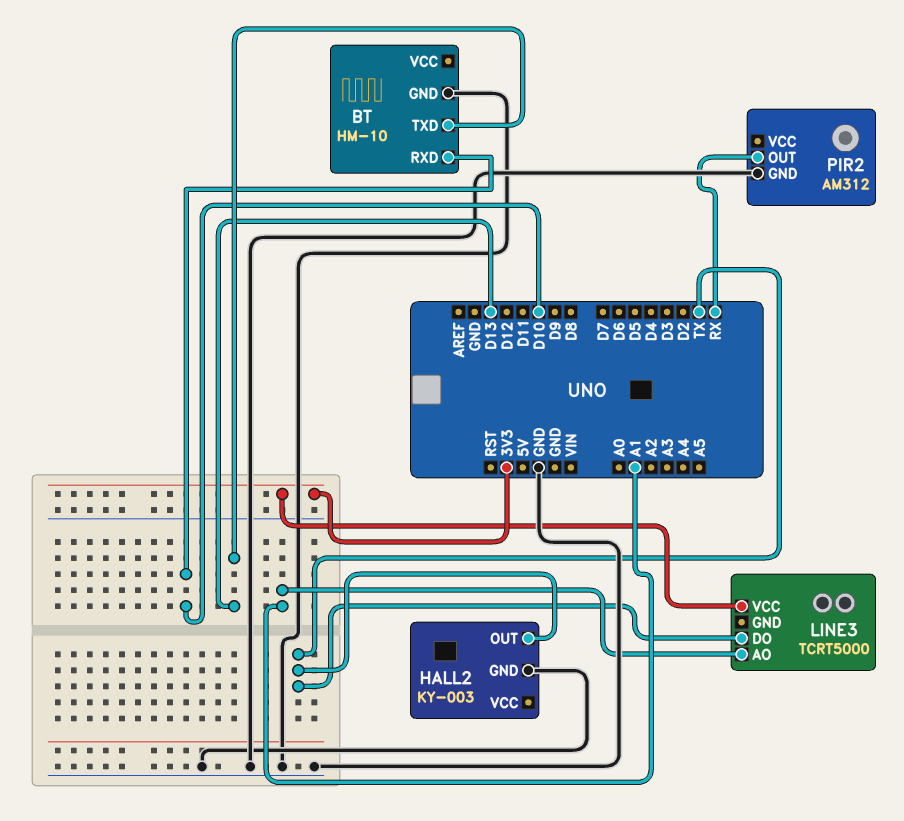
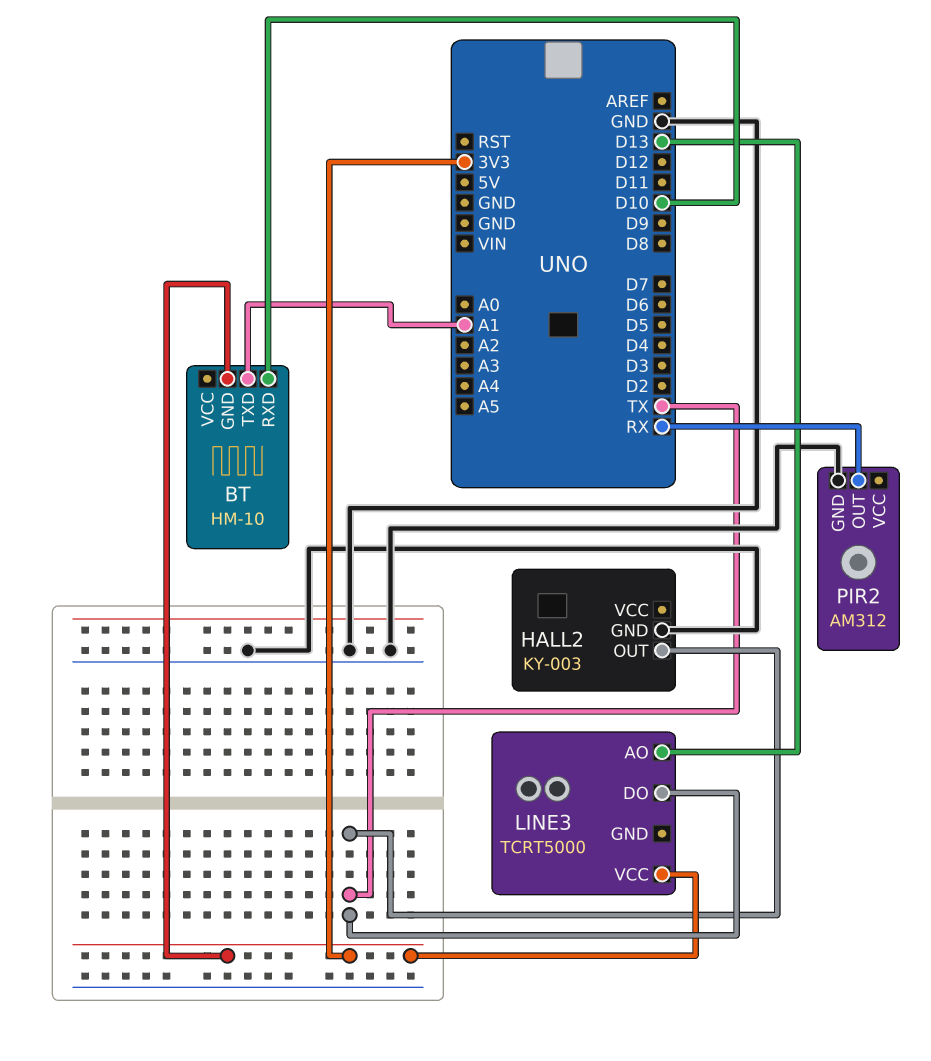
BT pin GND: GND -> 3V3
BT pin TXD: D13 -> A1
LINE3 pin AO: A1 -> D13

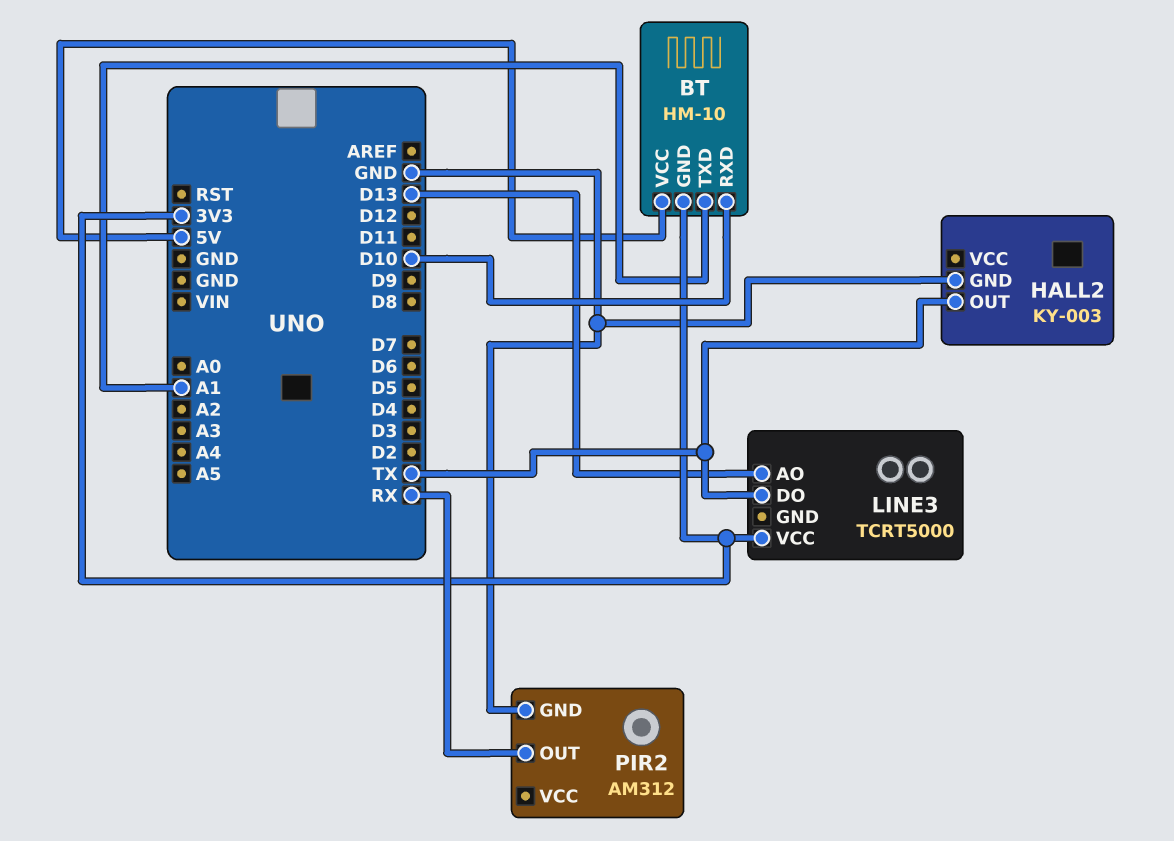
BT pin VCC: none -> 5V

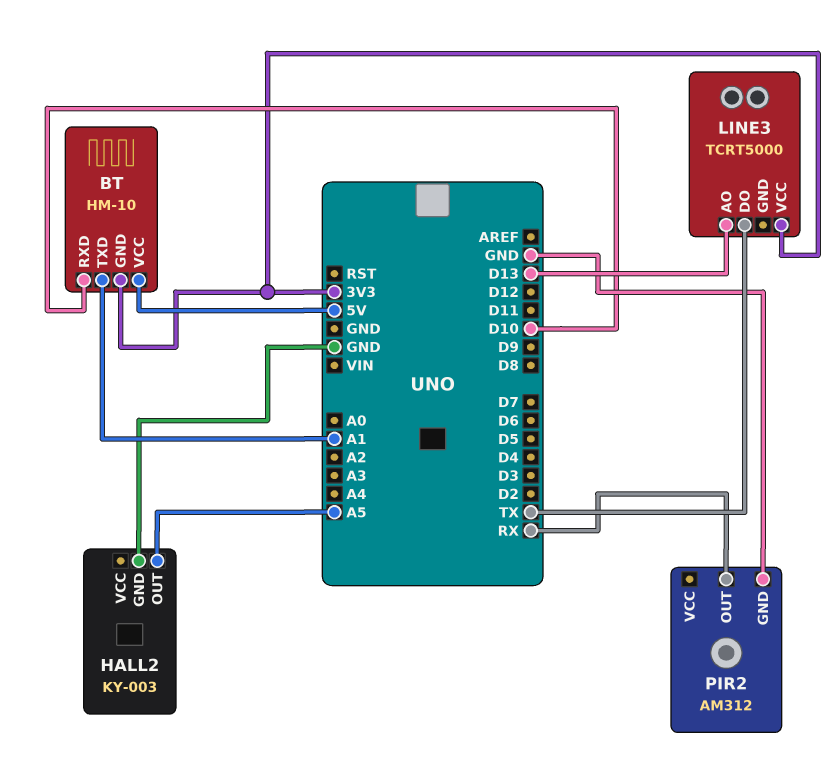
HALL2 pin OUT: TX -> A5

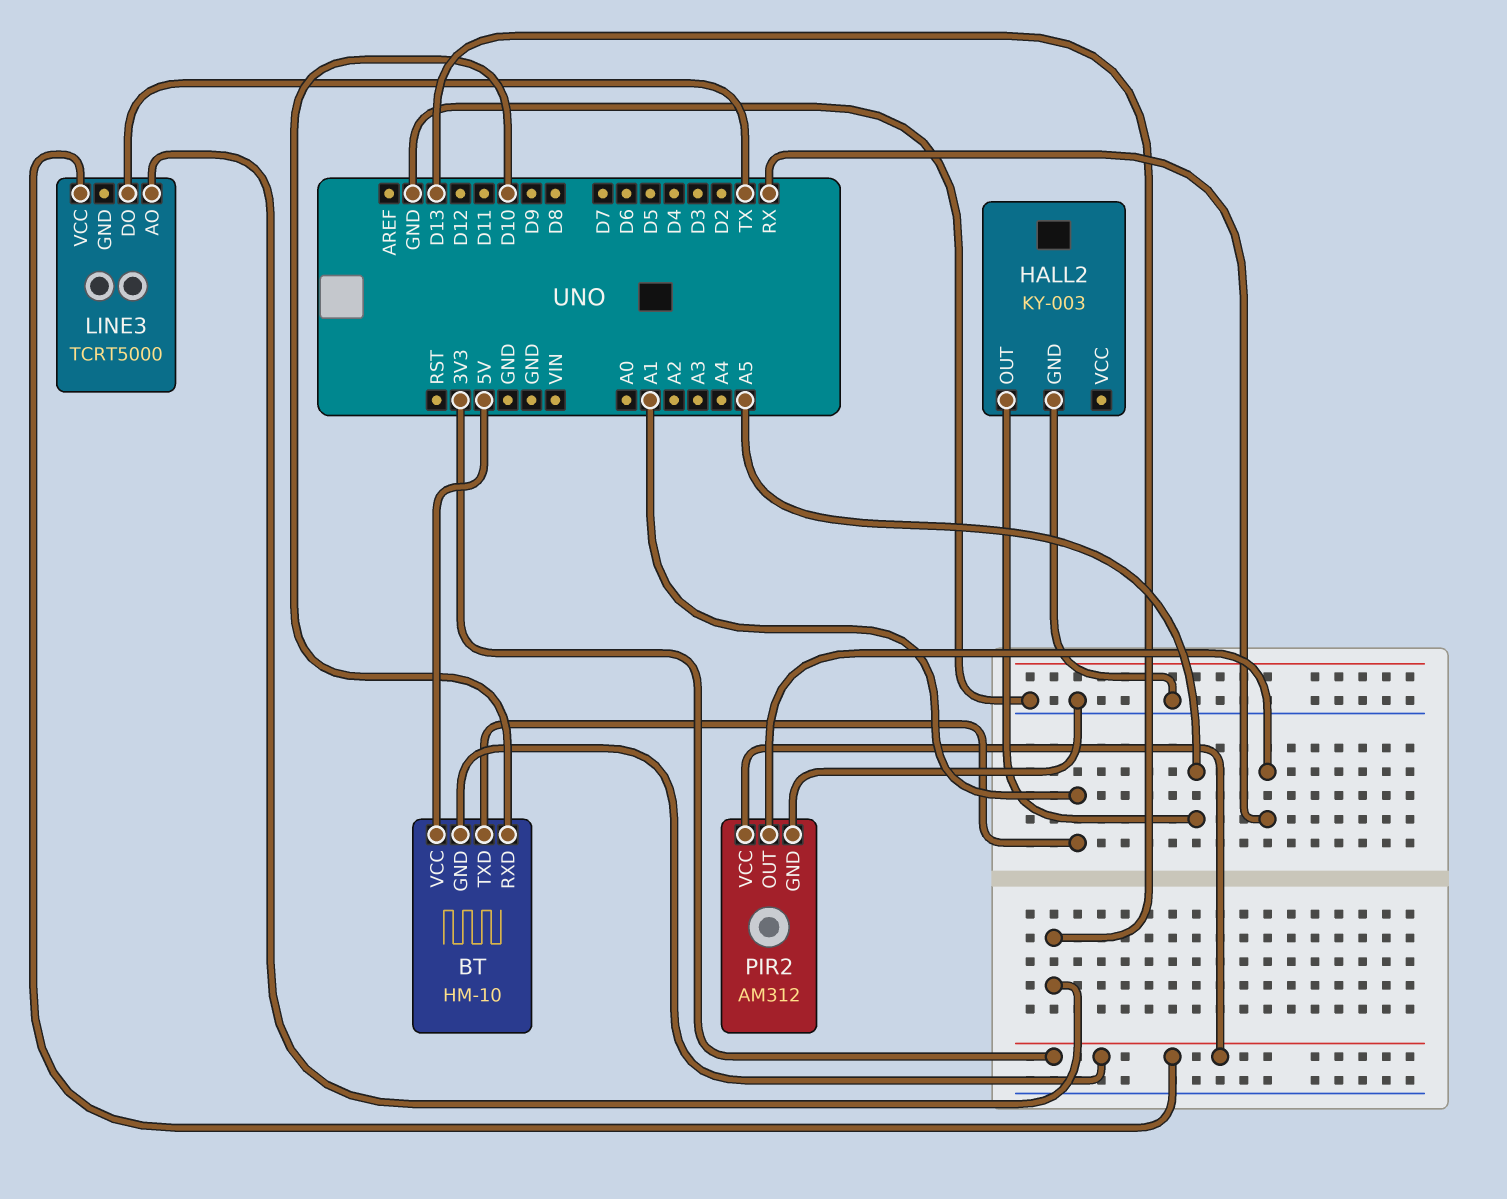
PIR2 pin VCC: none -> 3V3

